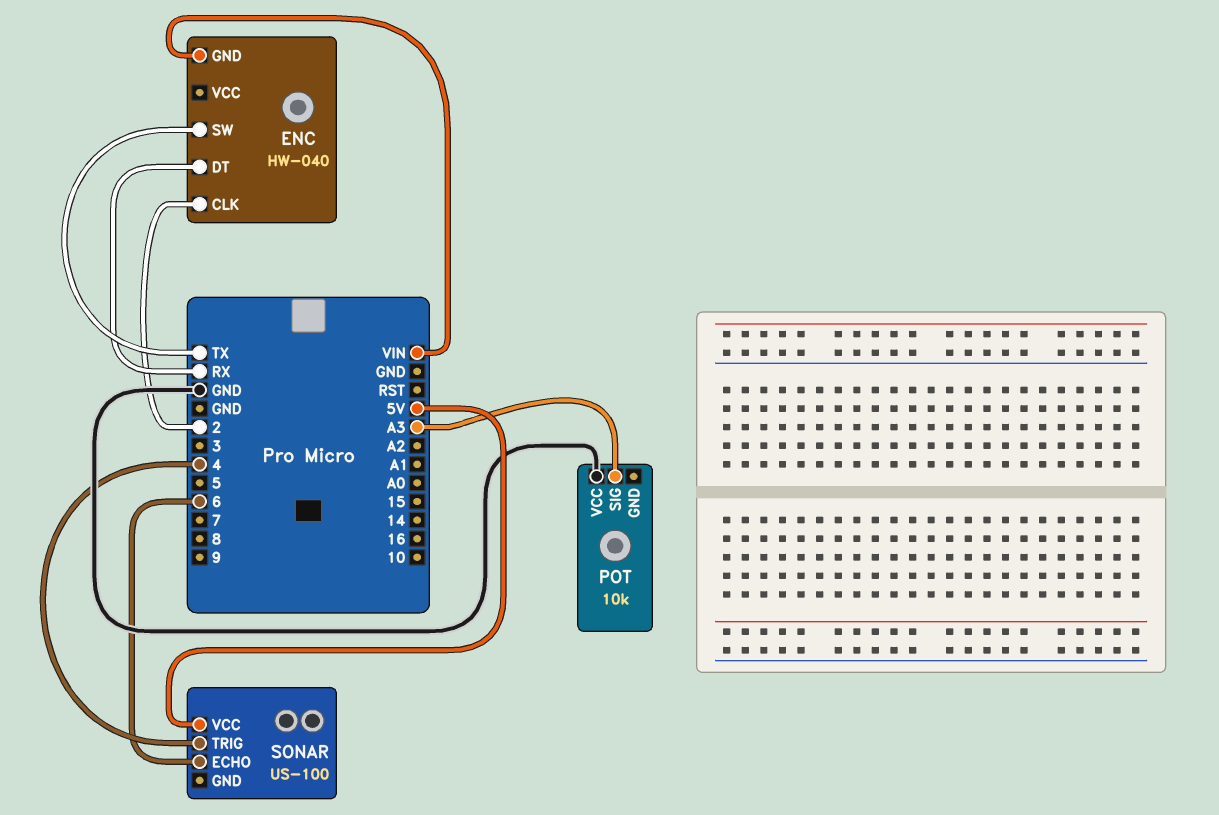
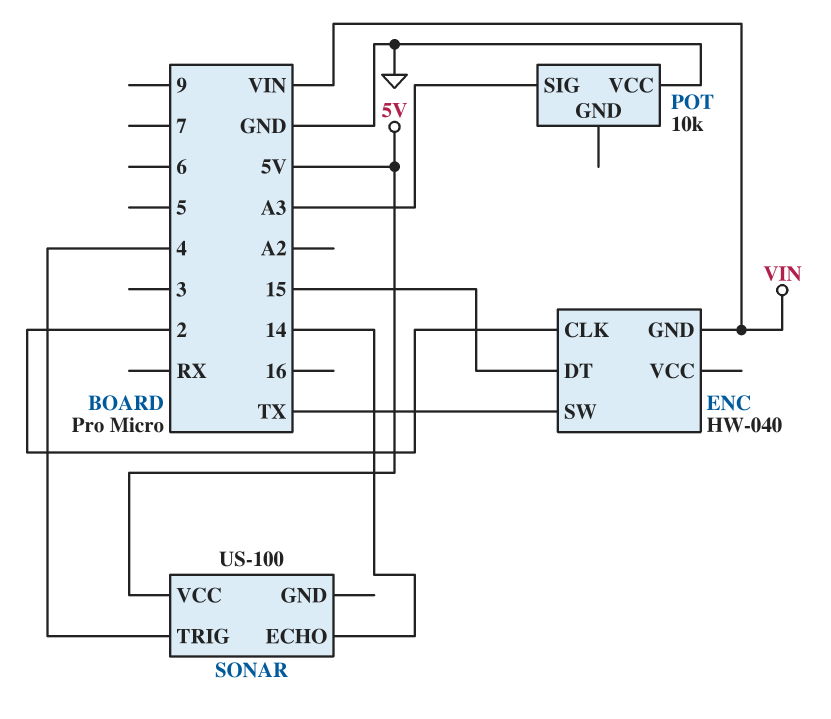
ENC pin DT: RX -> 15
SONAR pin ECHO: 6 -> 14

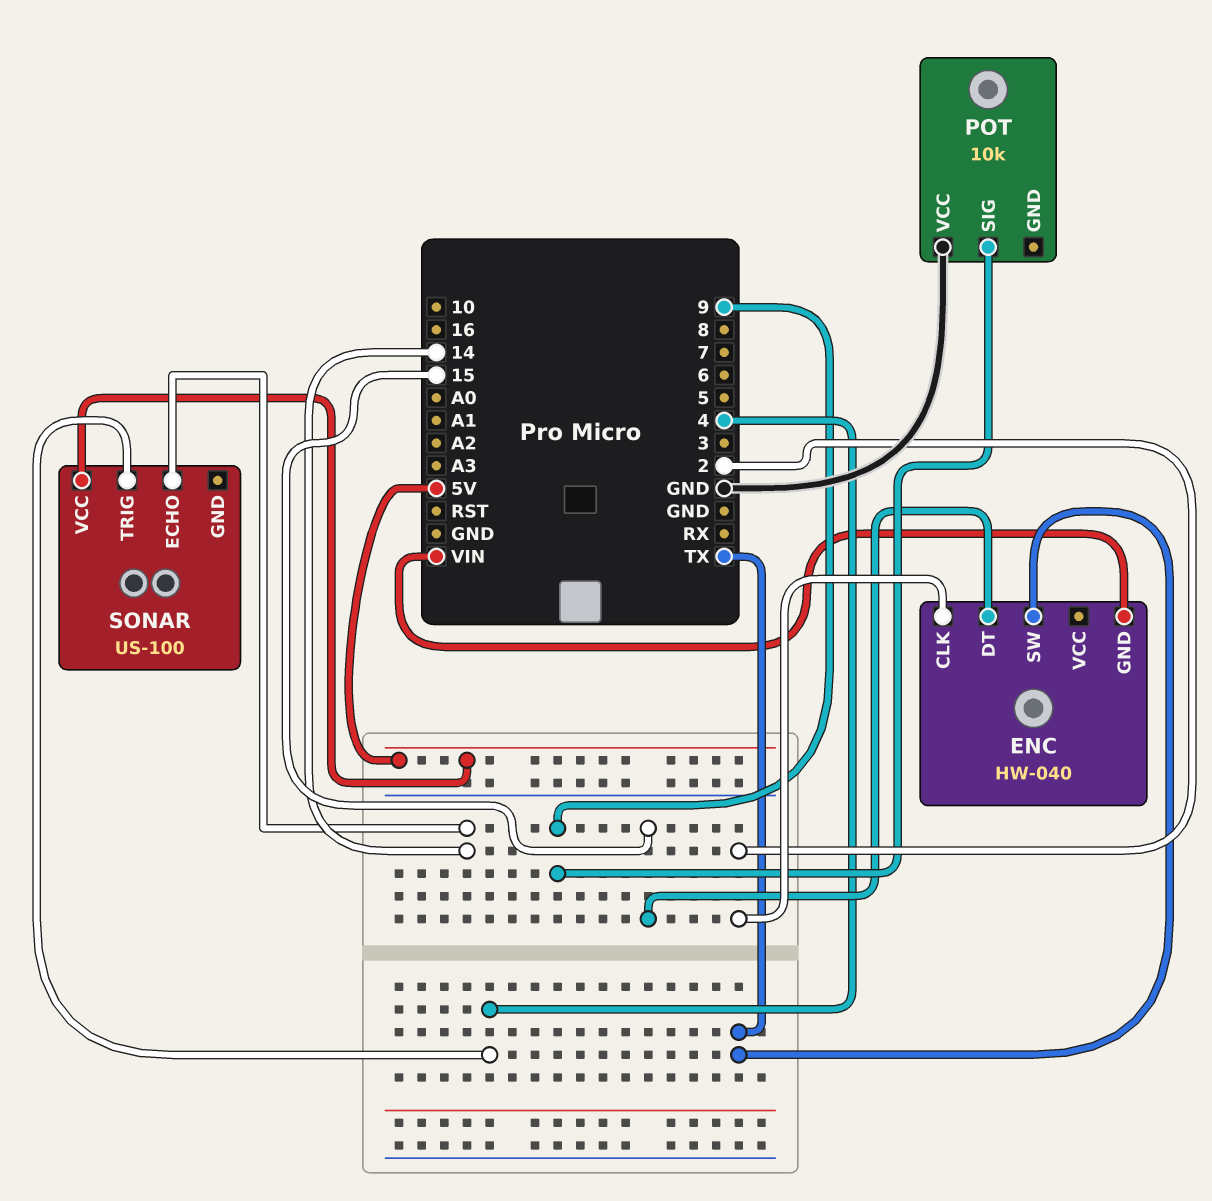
POT pin SIG: A3 -> 9

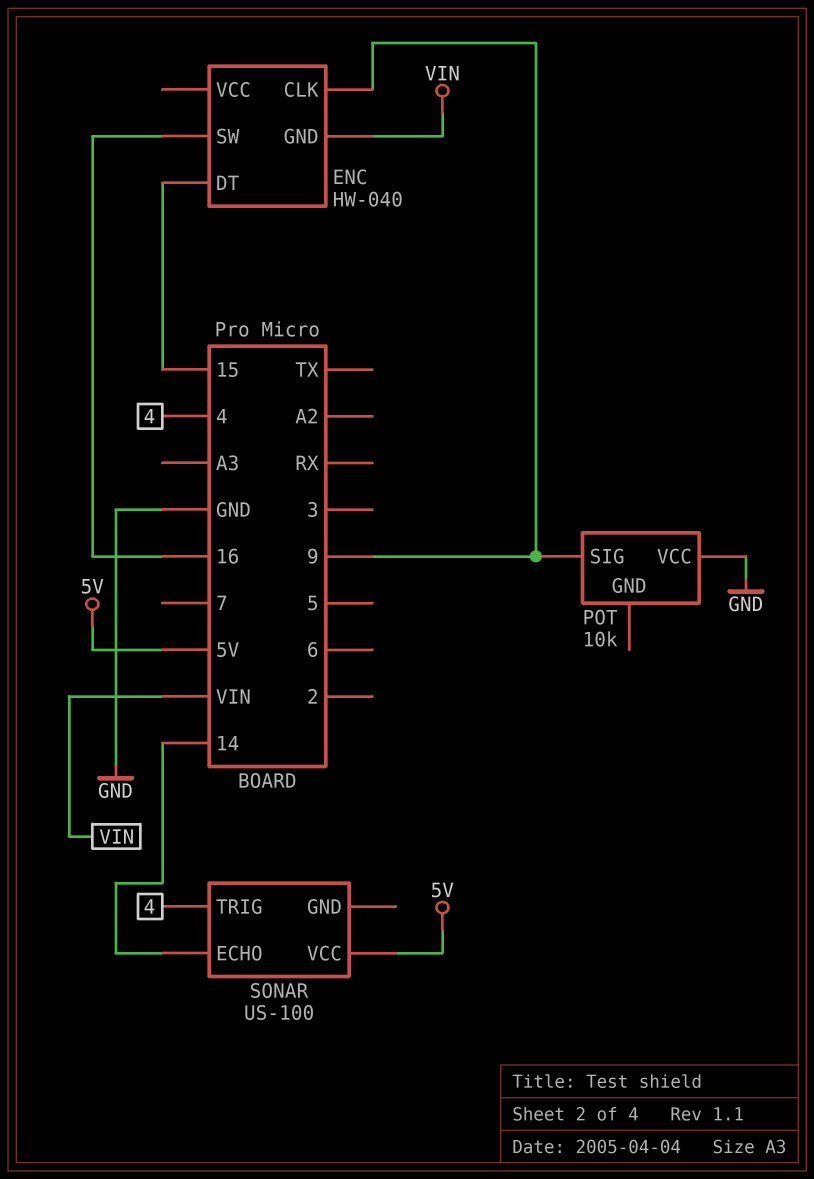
ENC pin CLK: 2 -> 9
ENC pin SW: TX -> 16

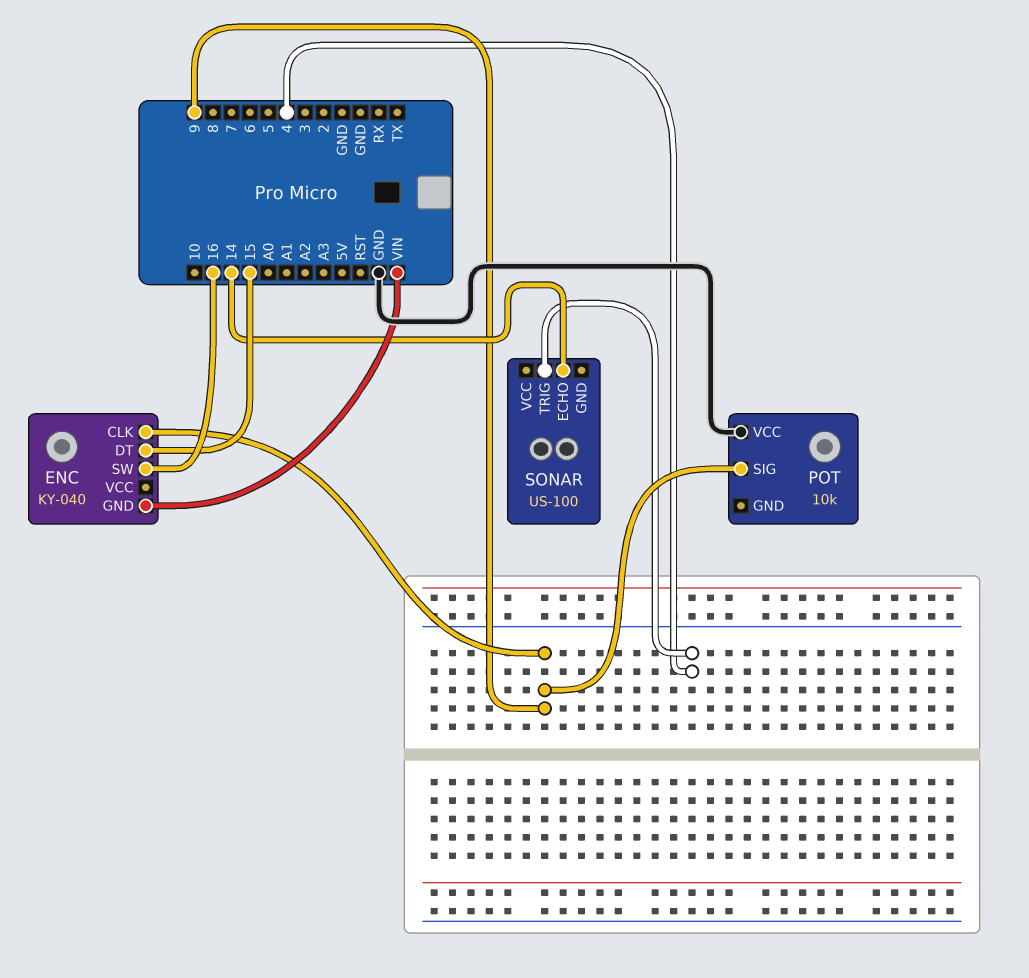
ENC: HW-040 -> KY-040
SONAR pin VCC: 5V -> none

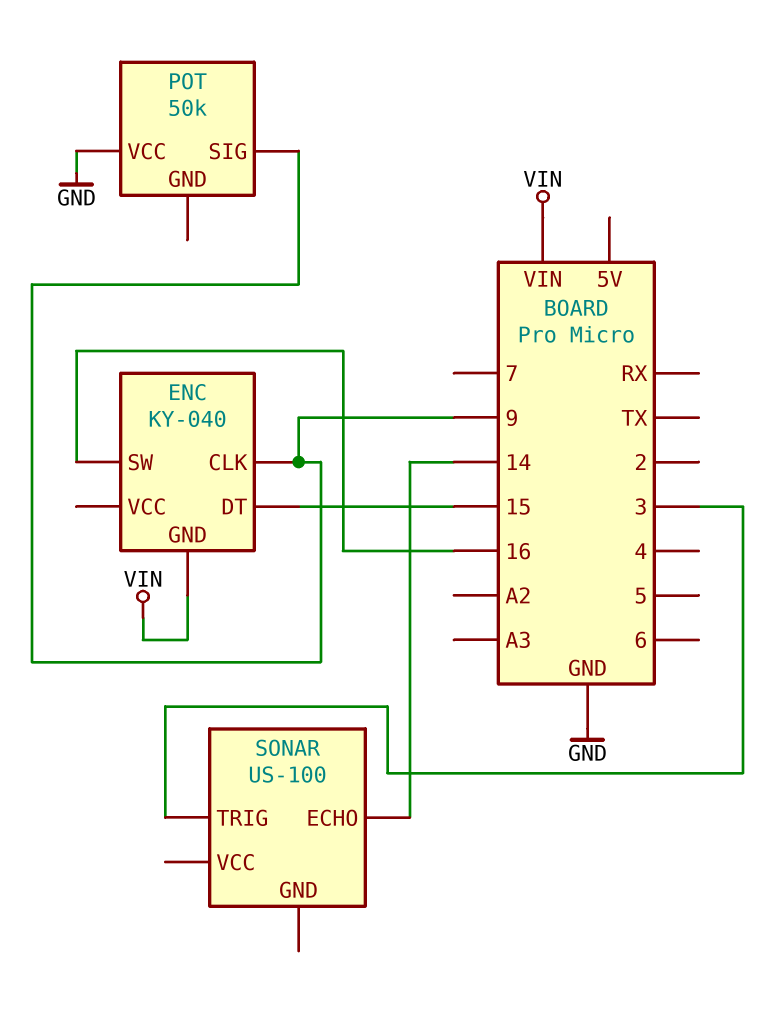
POT: 10k -> 50k
SONAR pin TRIG: 4 -> 3

